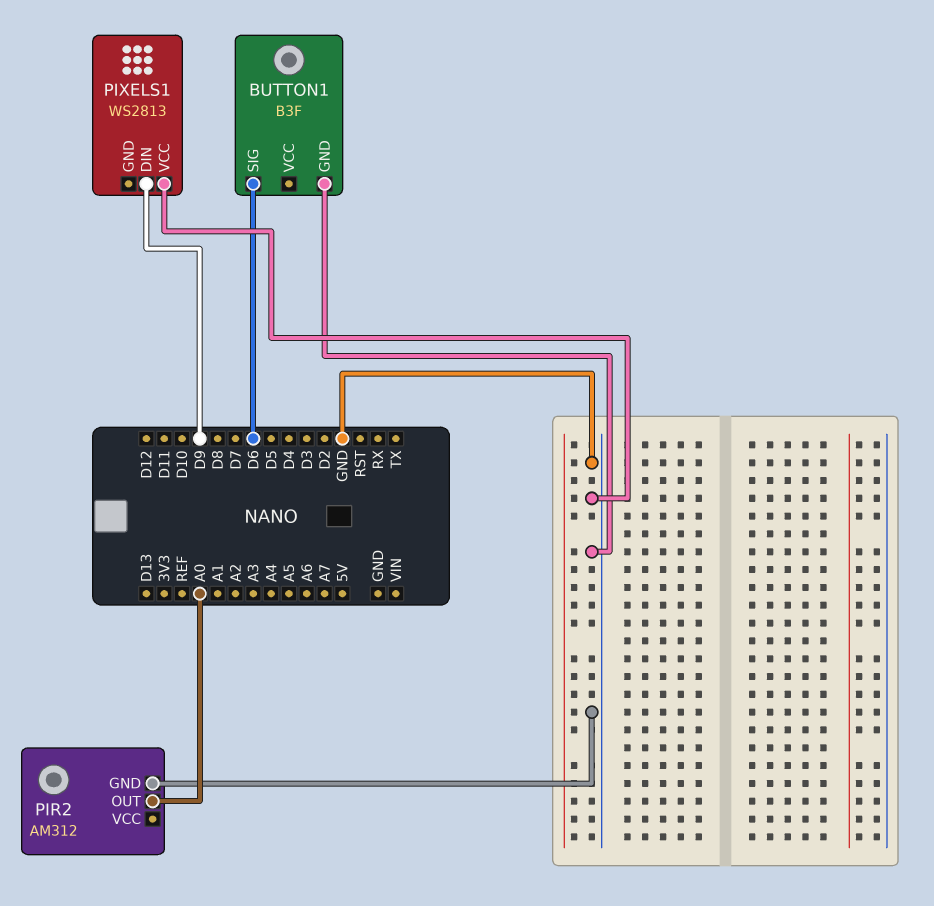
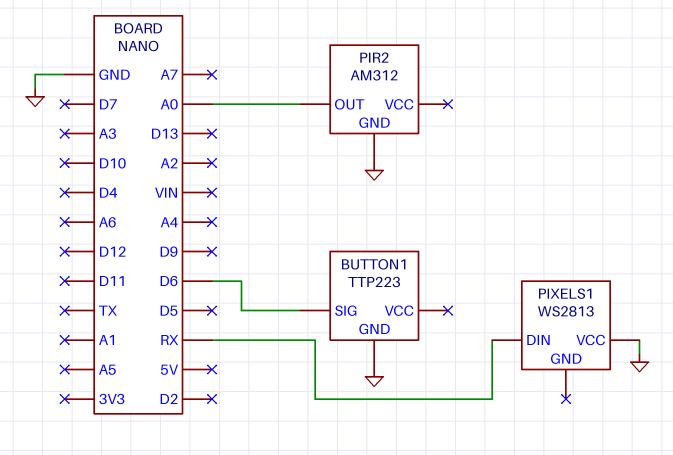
BUTTON1: B3F -> TTP223
PIXELS1 pin DIN: D9 -> RX

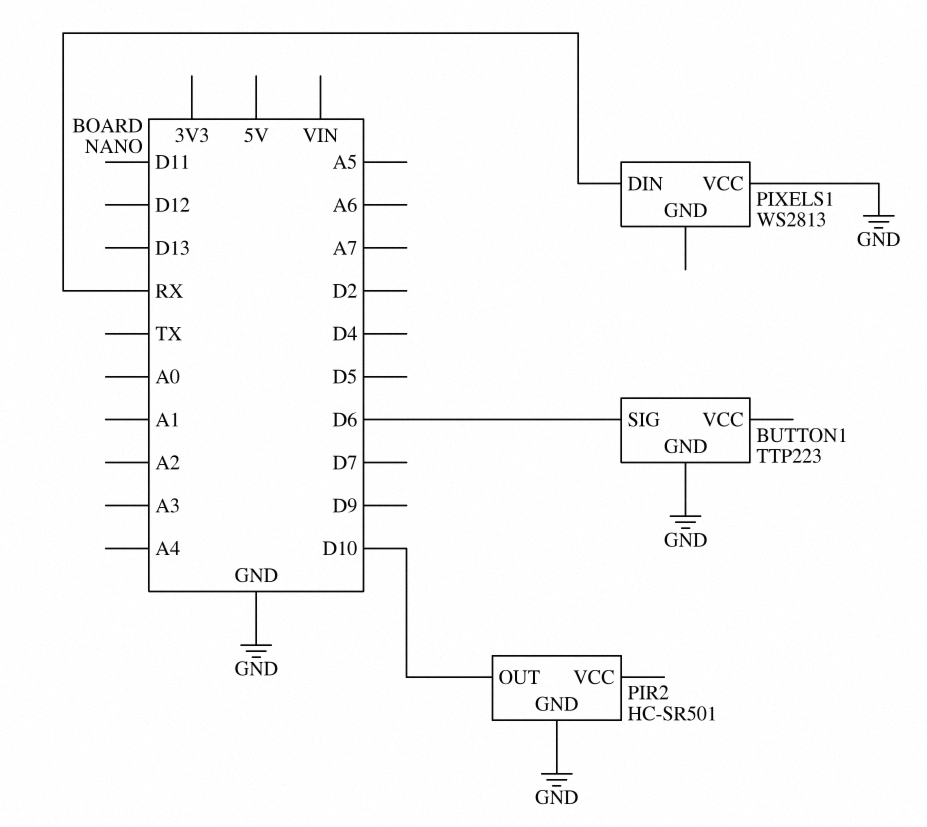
PIR2: AM312 -> HC-SR501
PIR2 pin OUT: A0 -> D10

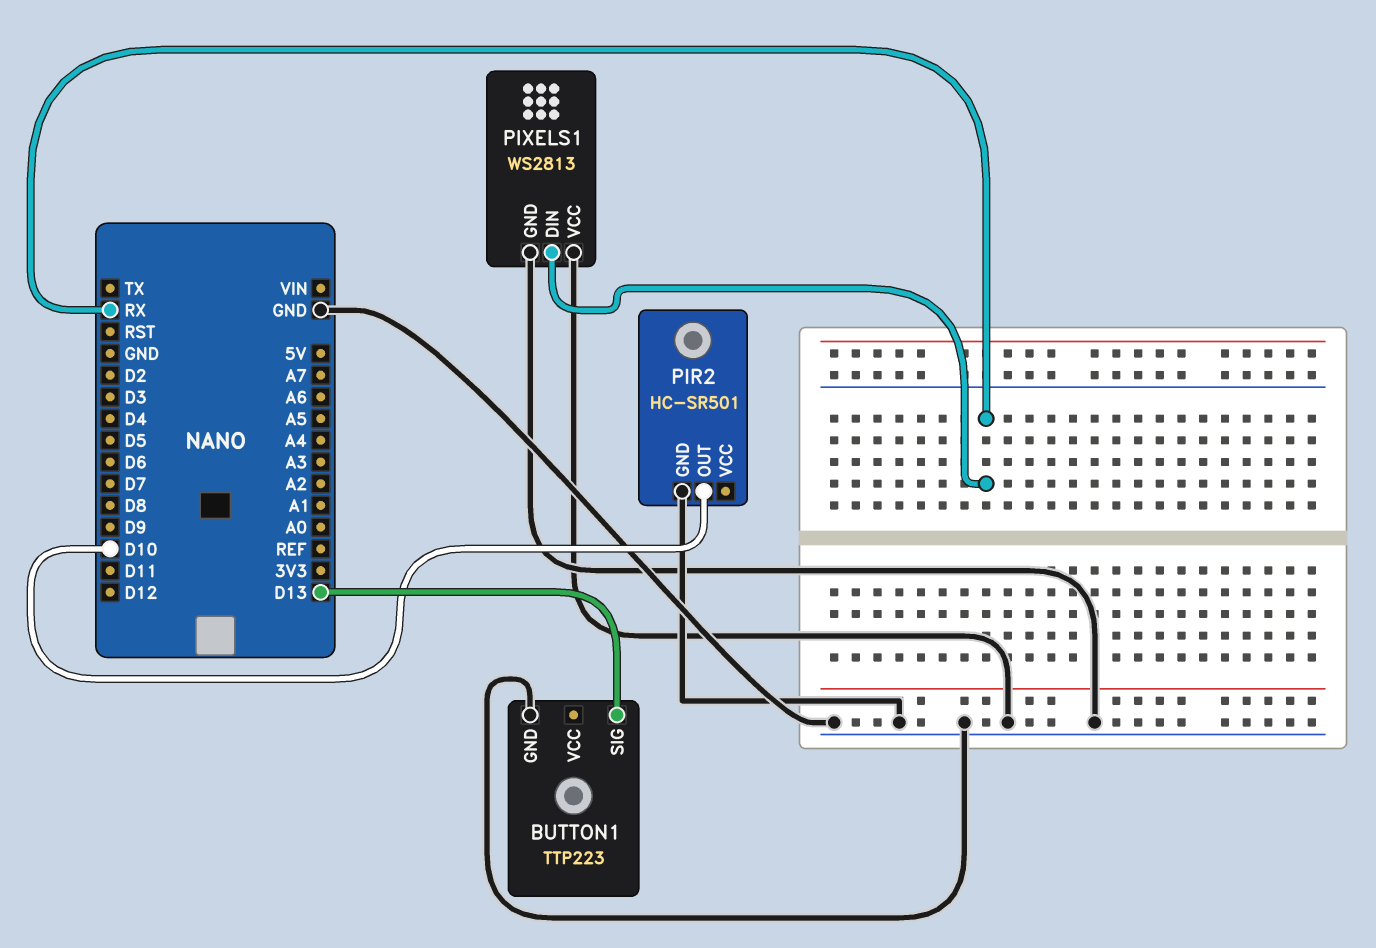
BUTTON1 pin SIG: D6 -> D13
PIXELS1 pin GND: none -> GND

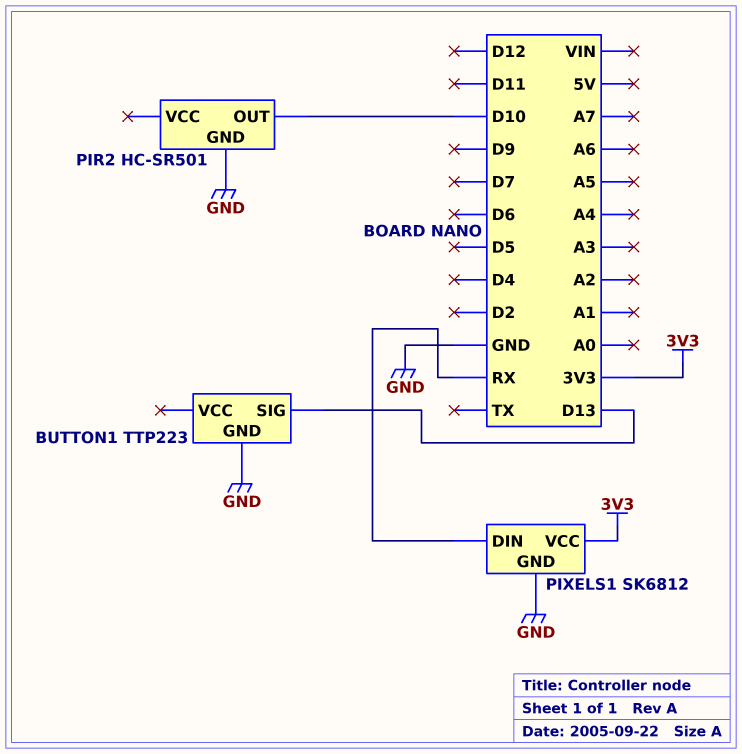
PIXELS1: WS2813 -> SK6812
PIXELS1 pin VCC: GND -> 3V3

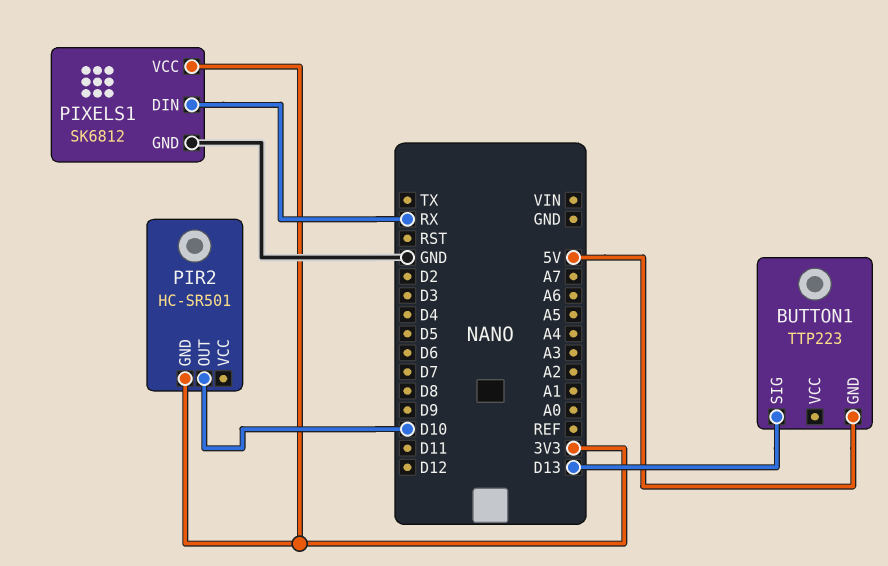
BUTTON1 pin GND: GND -> 5V
PIR2 pin GND: GND -> 3V3

